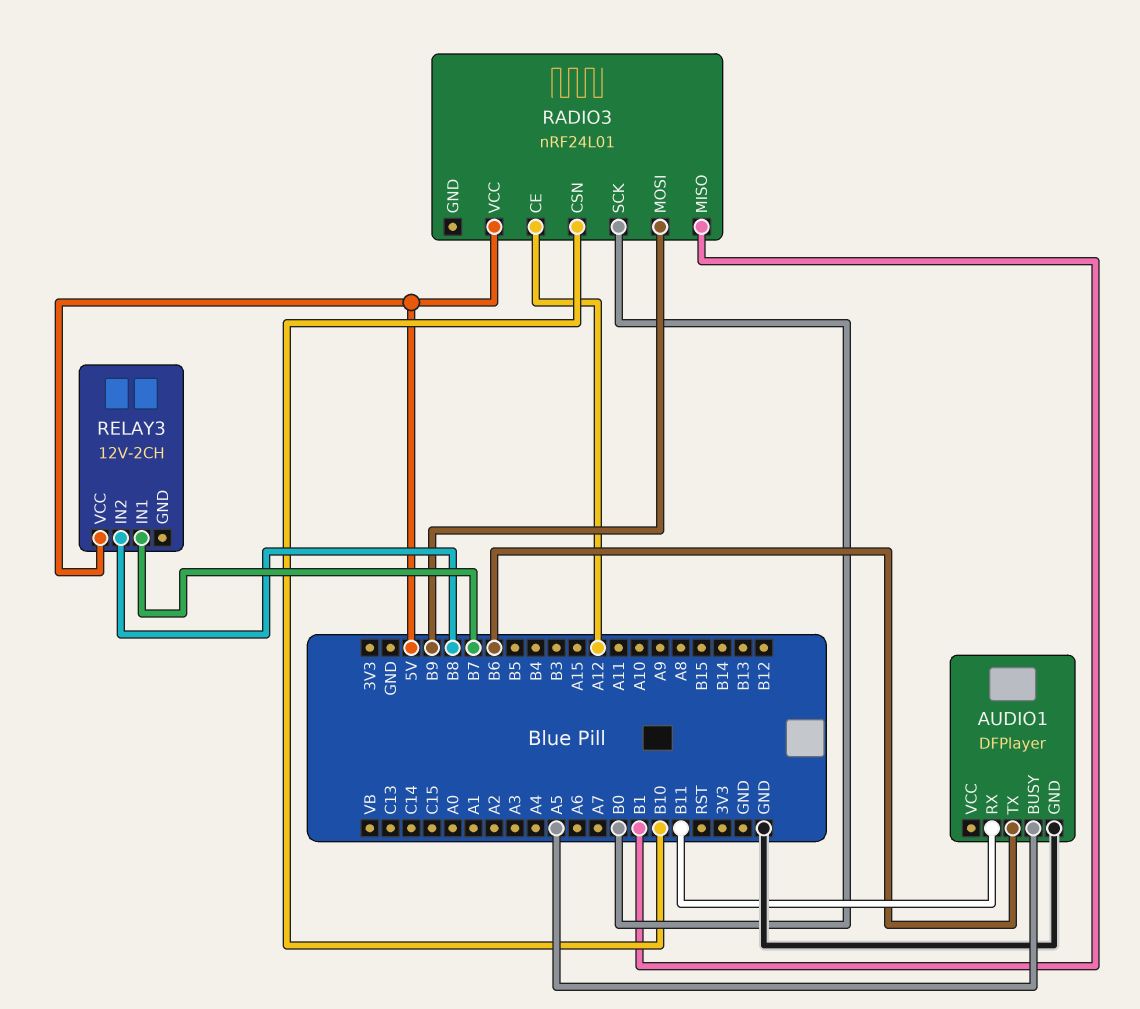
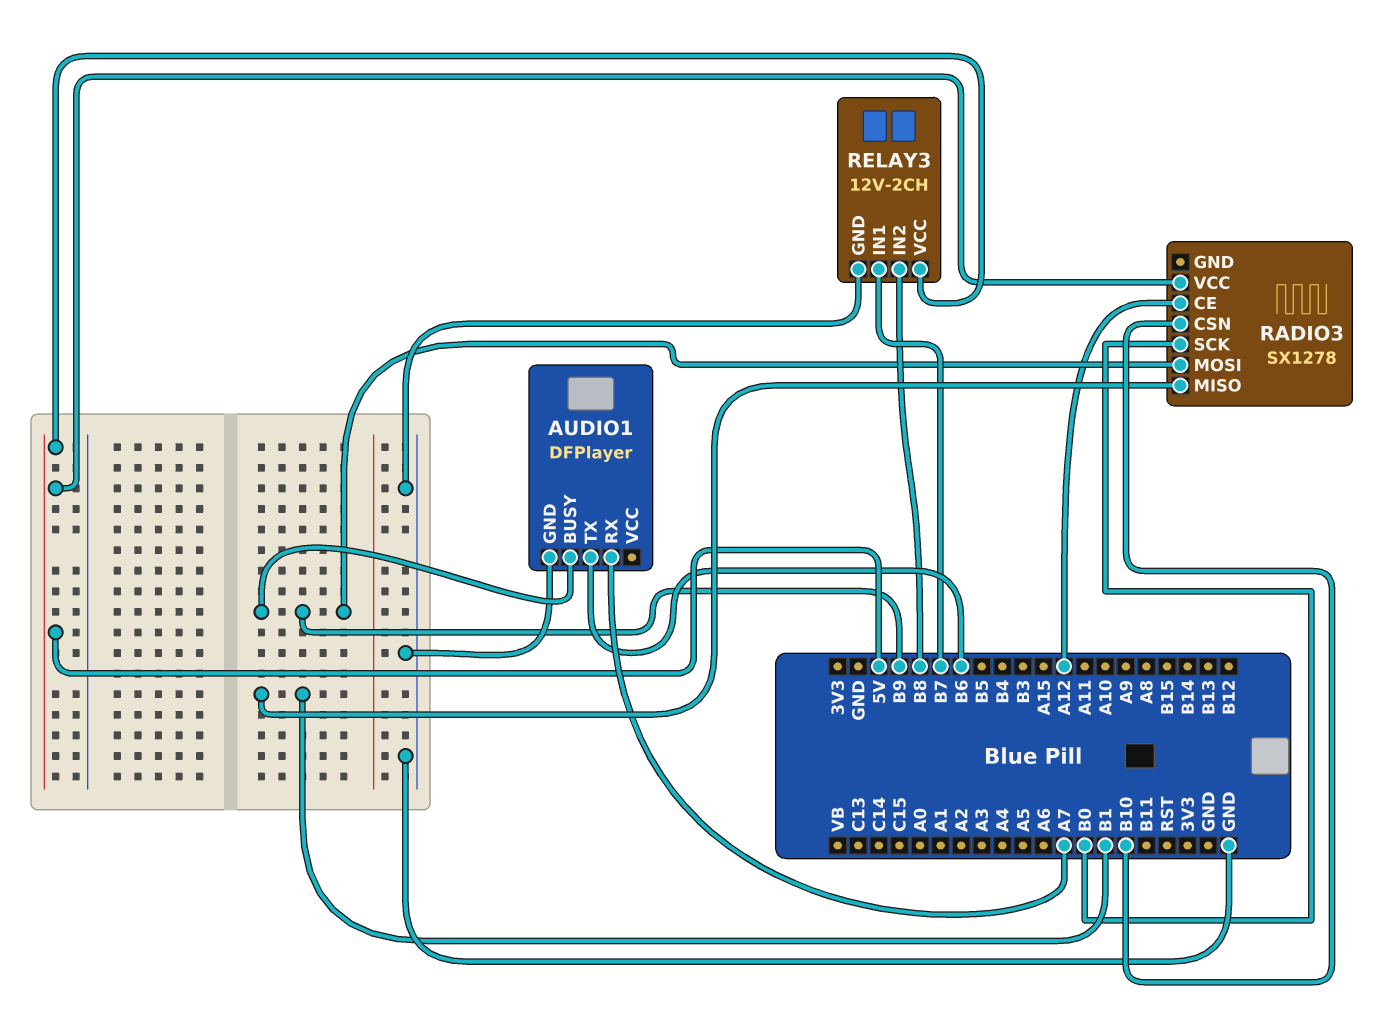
AUDIO1 pin BUSY: A5 -> B9
AUDIO1 pin RX: B11 -> A7
RADIO3: nRF24L01 -> SX1278
RELAY3 pin GND: none -> GND

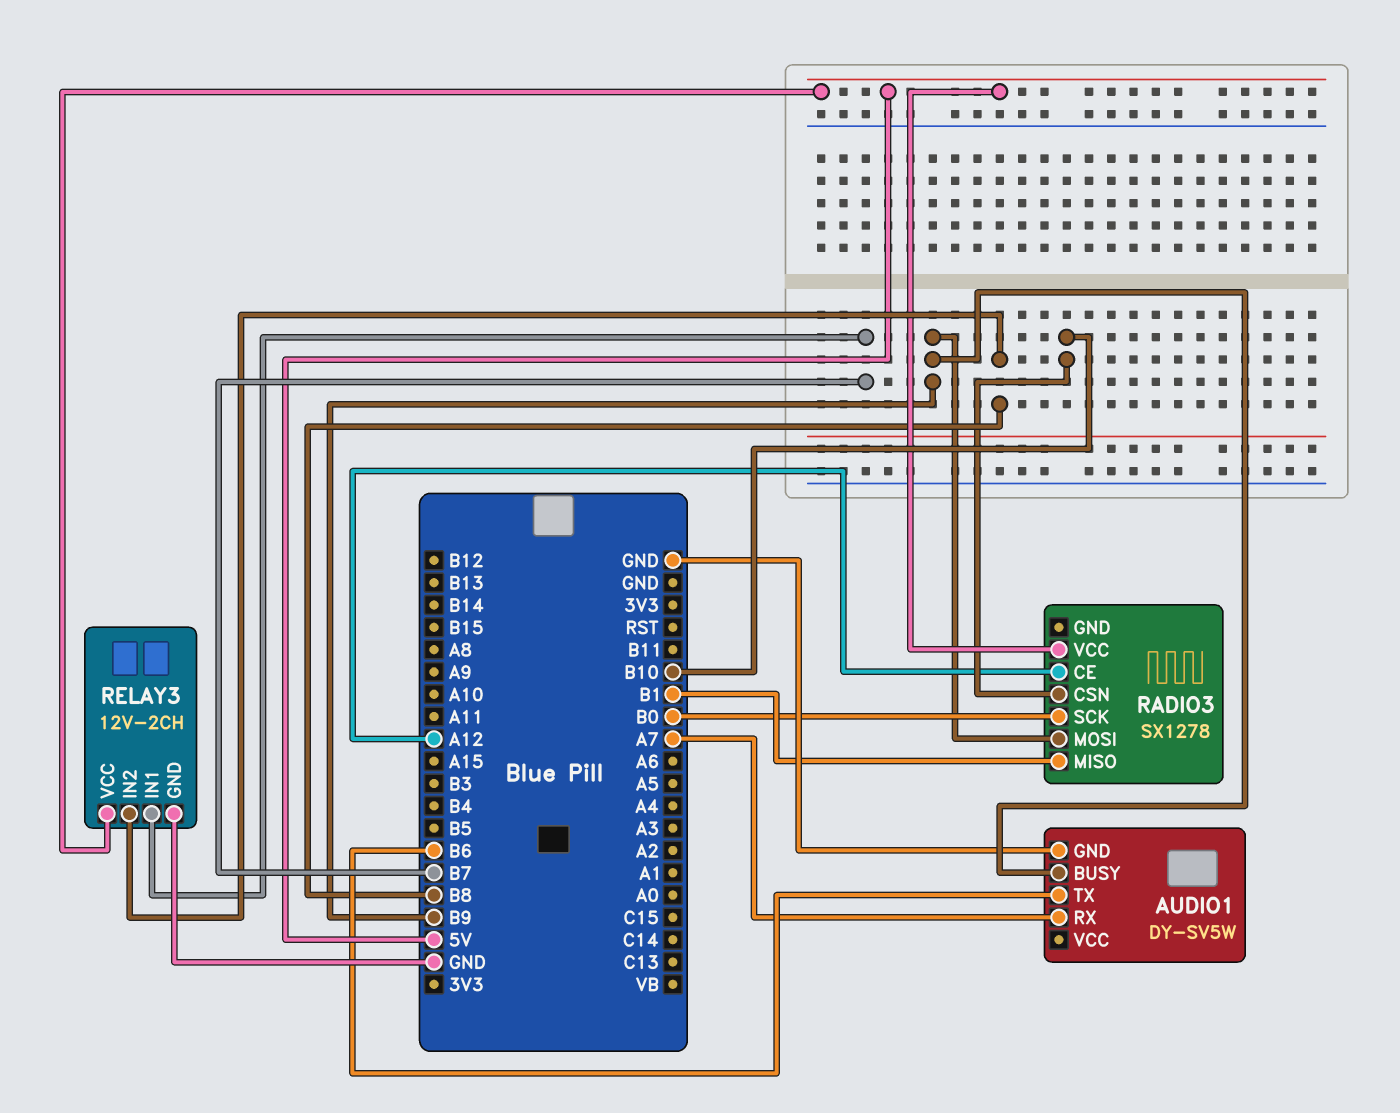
AUDIO1: DFPlayer -> DY-SV5W

